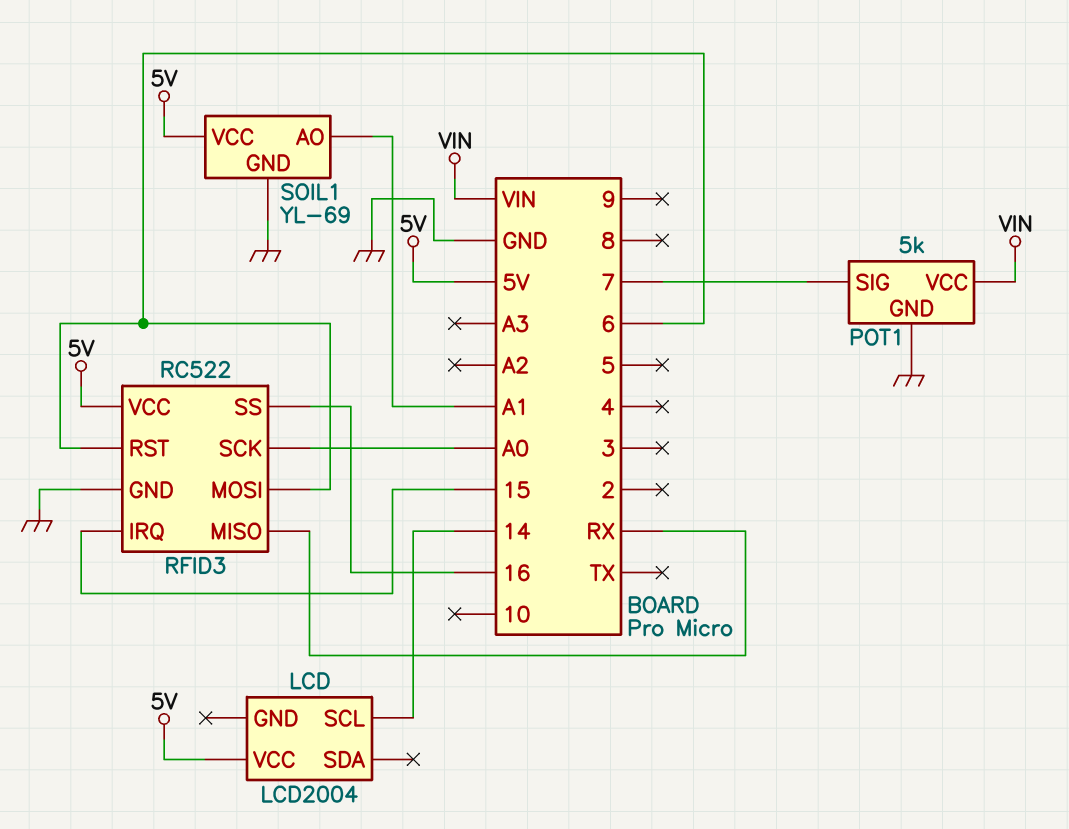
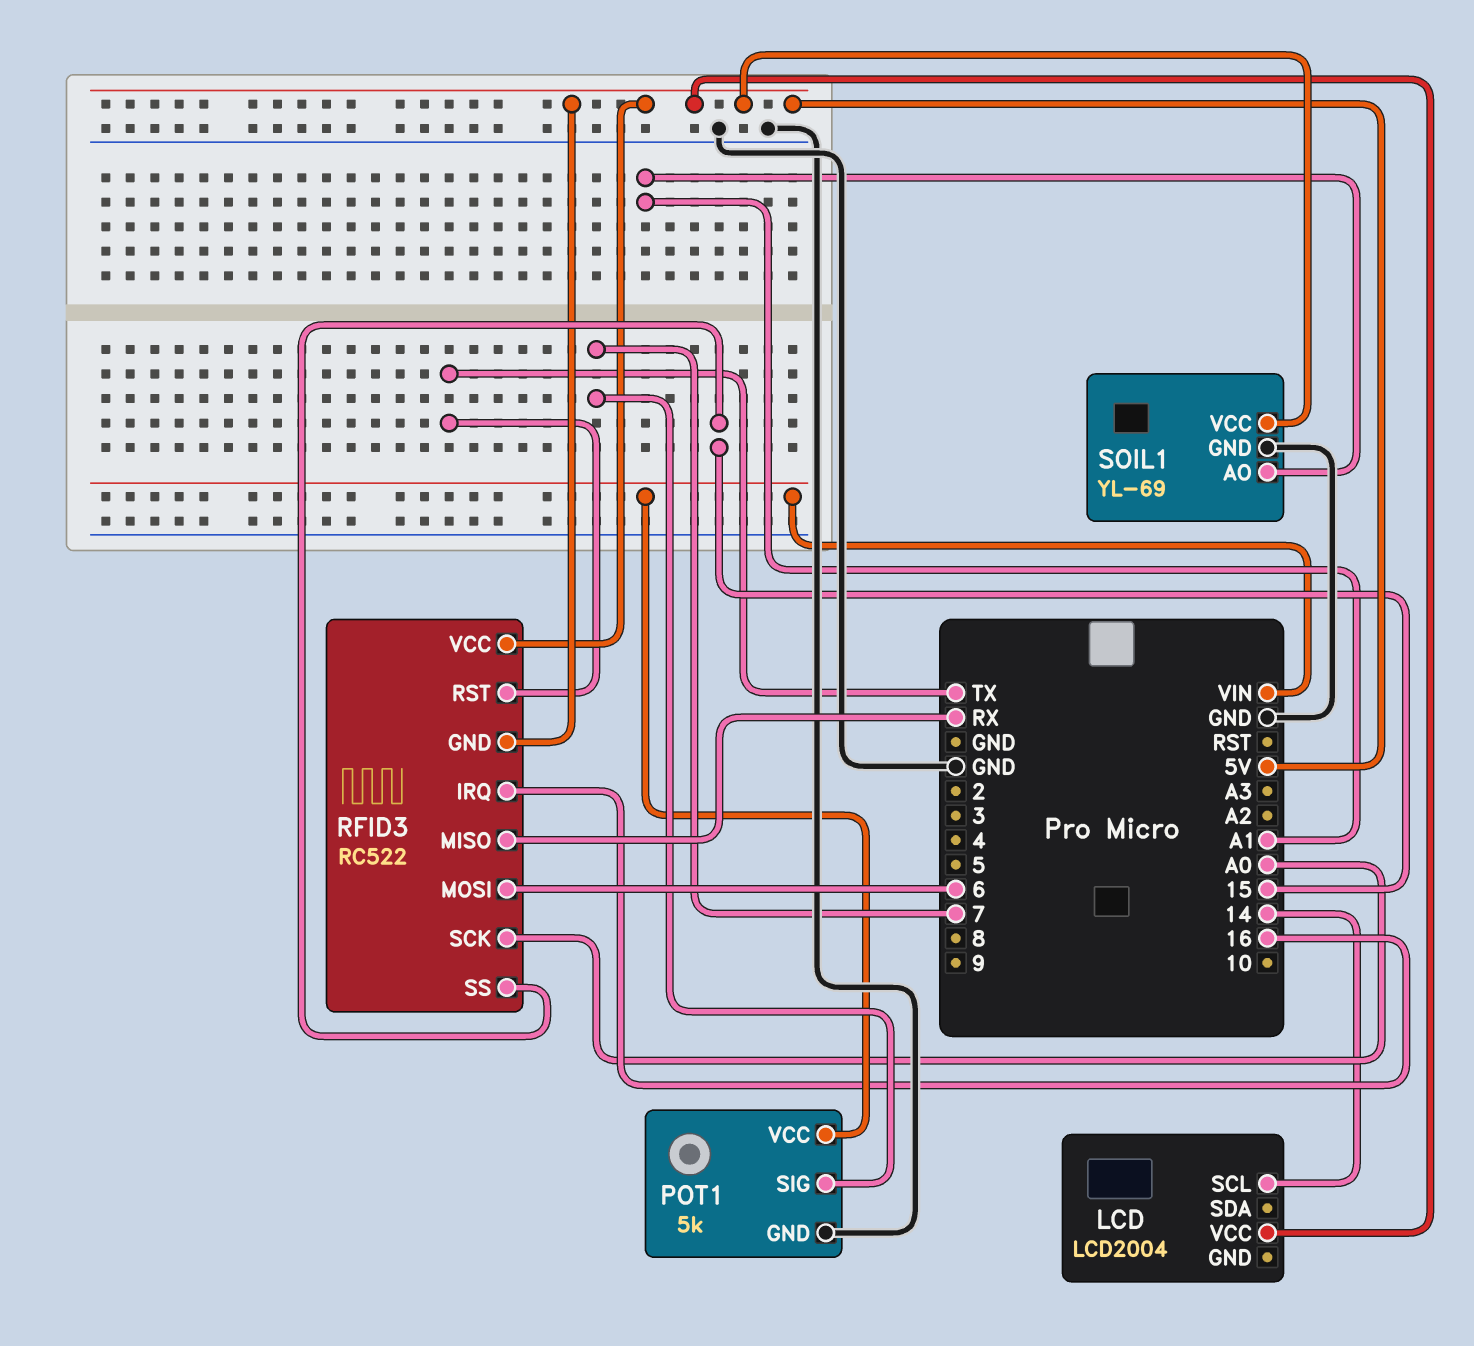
RFID3 pin GND: GND -> 5V
RFID3 pin IRQ: 15 -> 16
RFID3 pin RST: 6 -> TX
RFID3 pin SS: 16 -> 15

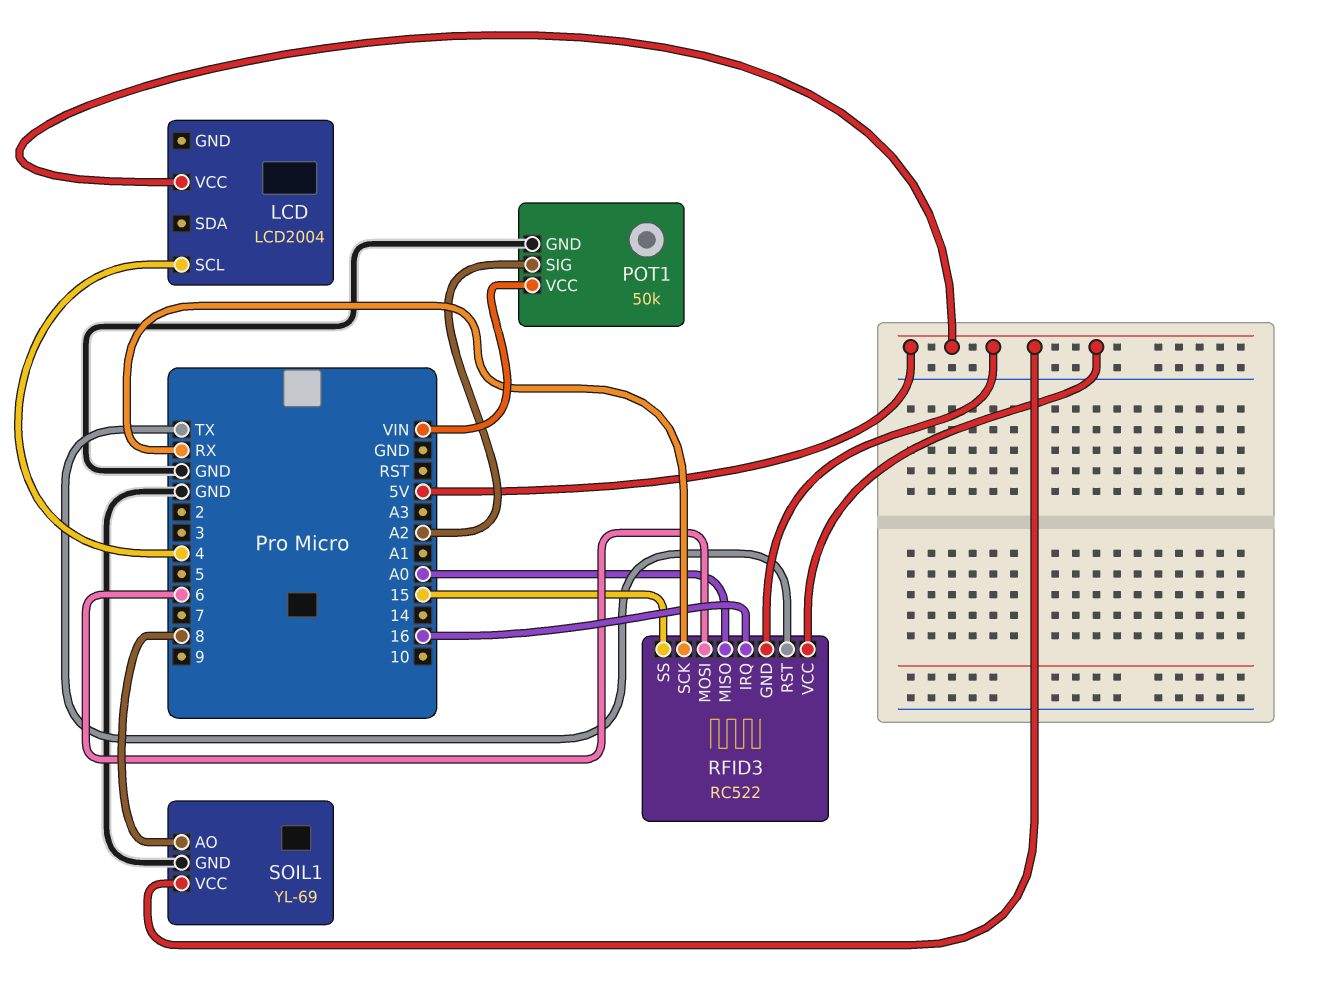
LCD pin SCL: 14 -> 4
POT1: 5k -> 50k
POT1 pin SIG: 7 -> A2
RFID3 pin MISO: RX -> A0
RFID3 pin SCK: A0 -> RX
SOIL1 pin AO: A1 -> 8

